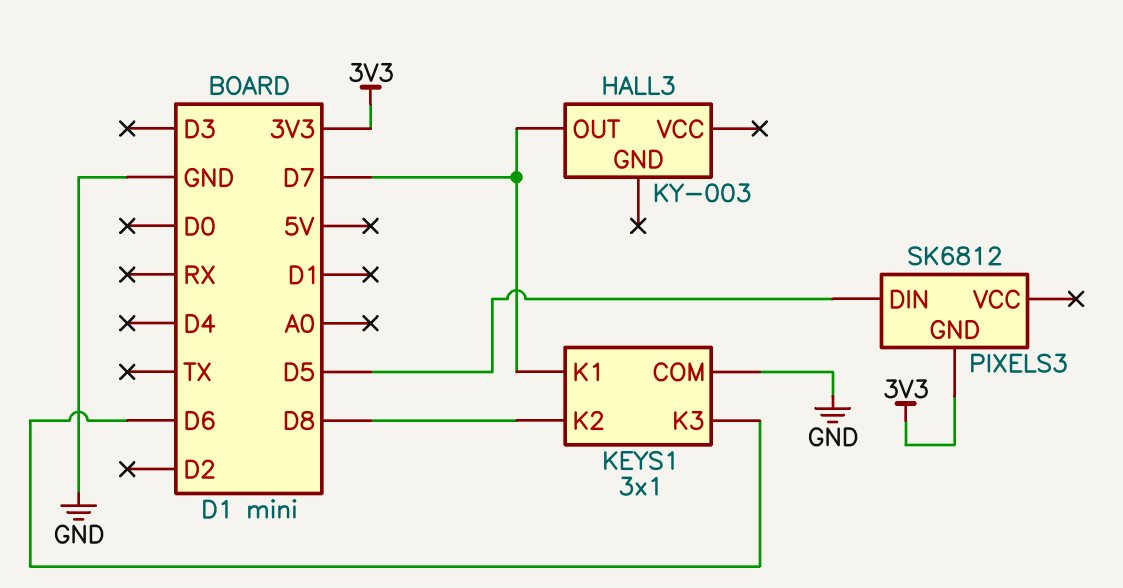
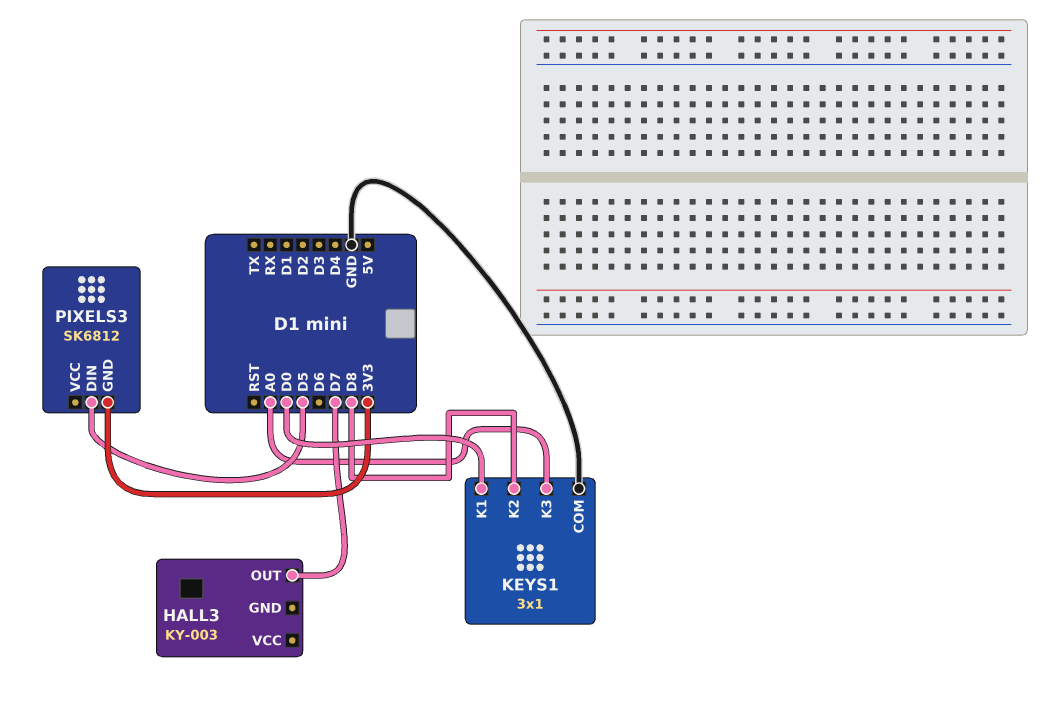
KEYS1 pin K1: D7 -> D0
KEYS1 pin K3: D6 -> A0

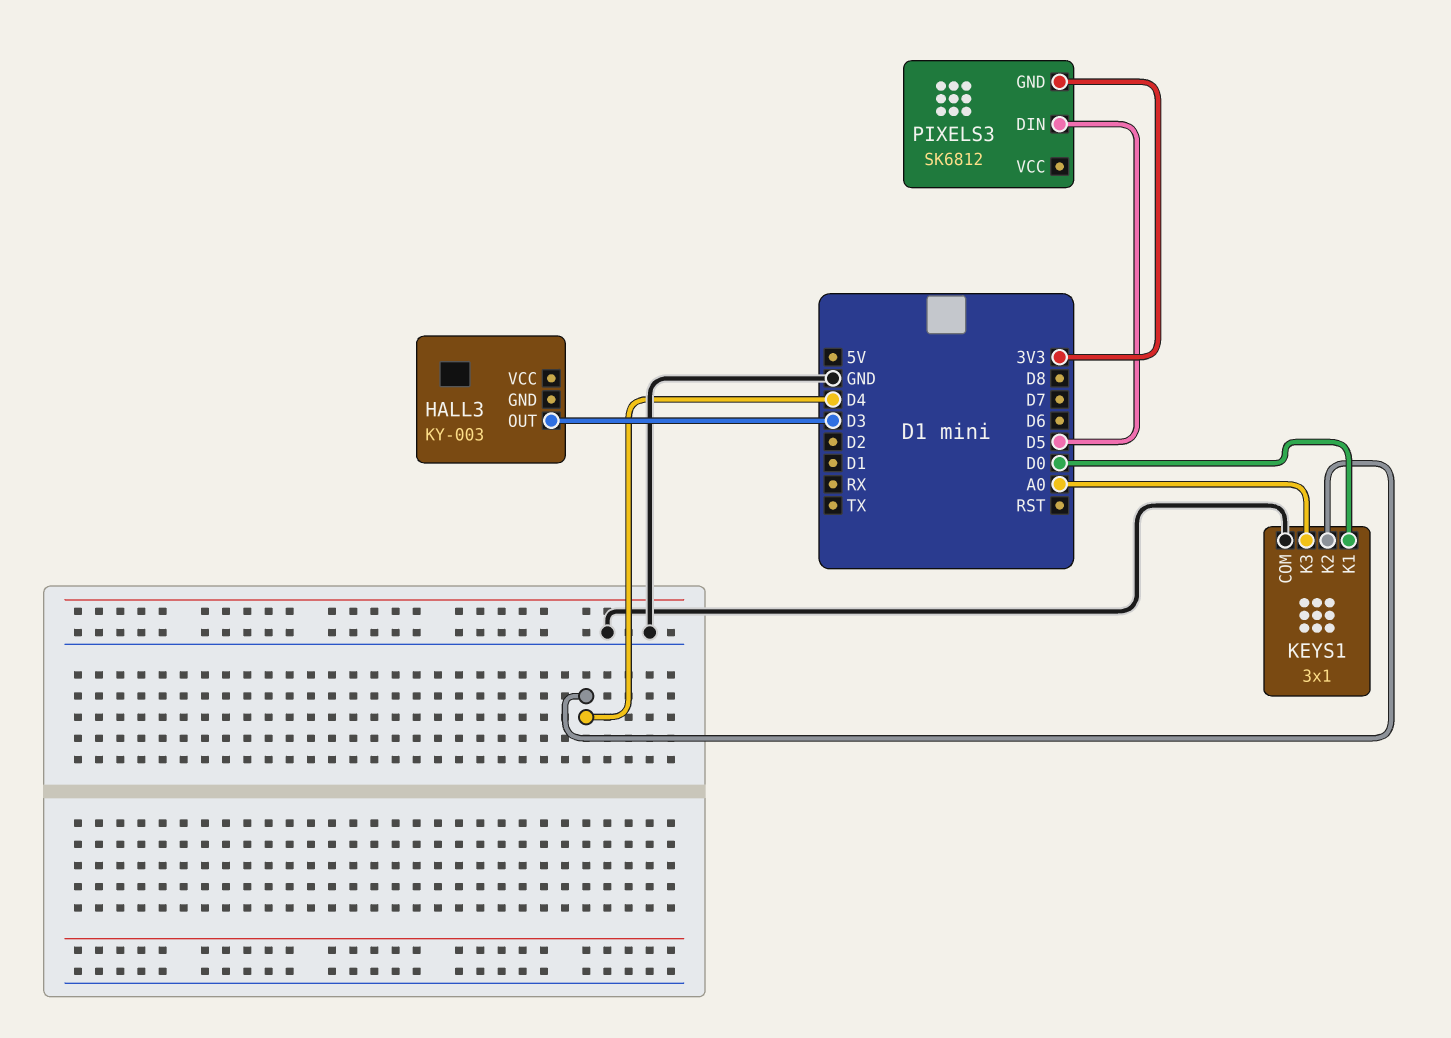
HALL3 pin OUT: D7 -> D3
KEYS1 pin K2: D8 -> D4

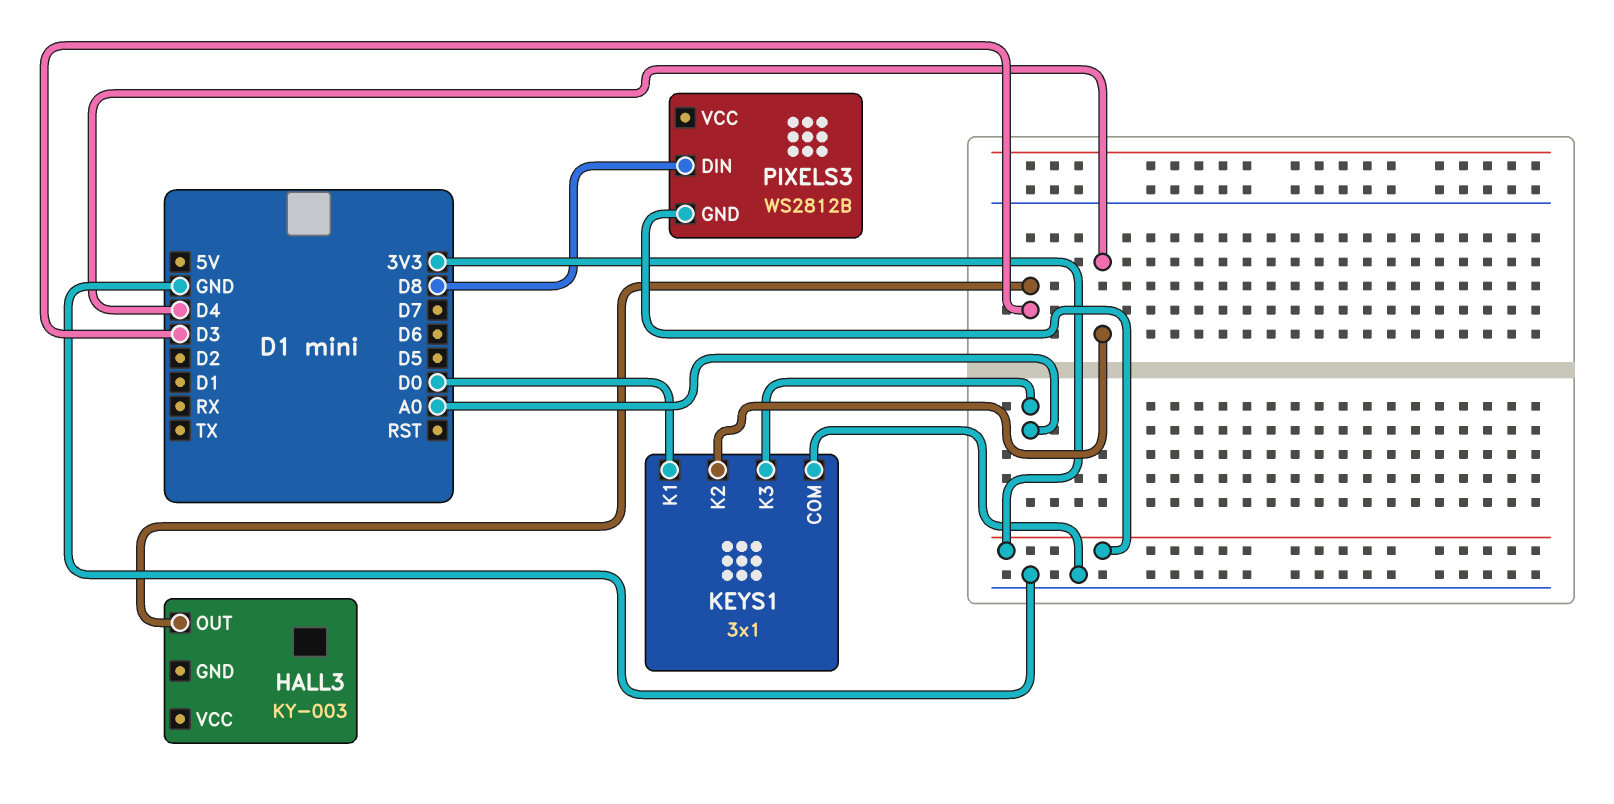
PIXELS3: SK6812 -> WS2812B
PIXELS3 pin DIN: D5 -> D8

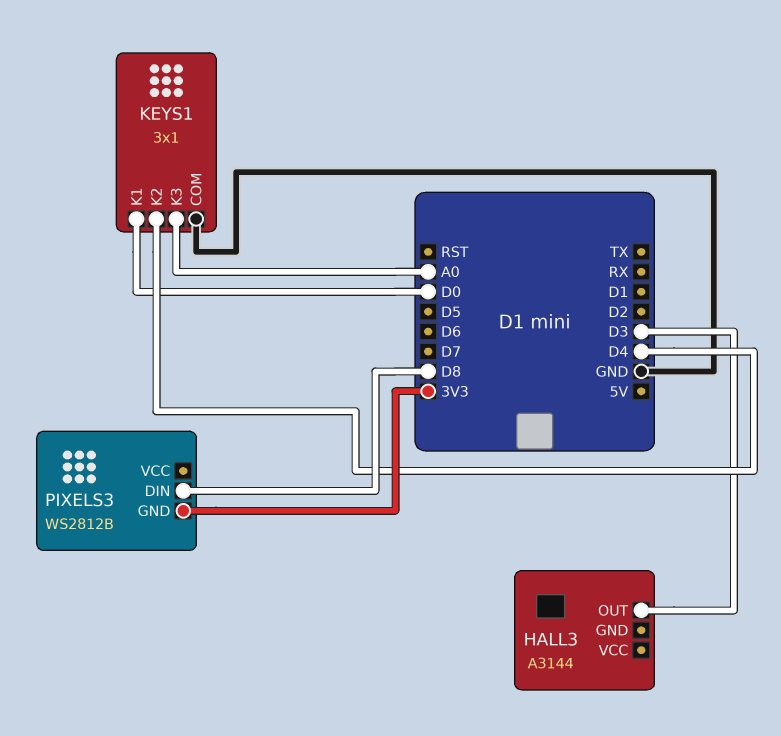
HALL3: KY-003 -> A3144

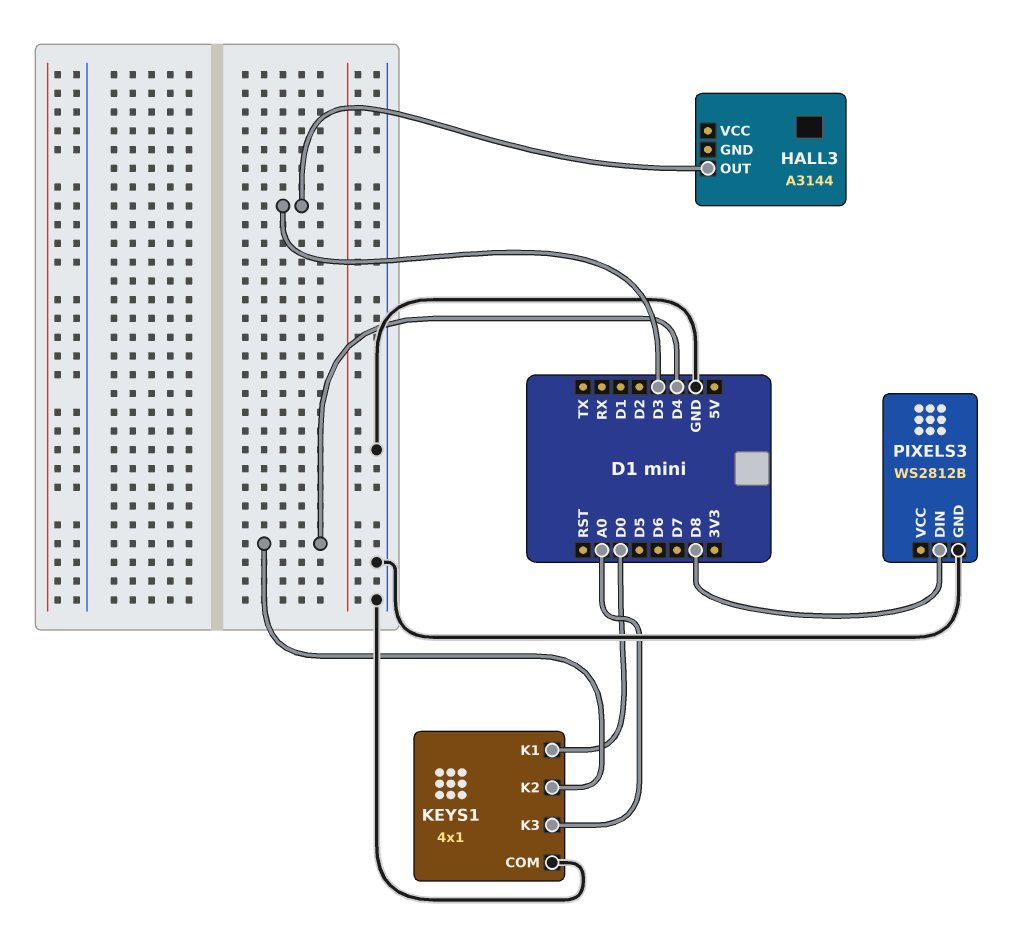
KEYS1: 3x1 -> 4x1
PIXELS3 pin GND: 3V3 -> GND

